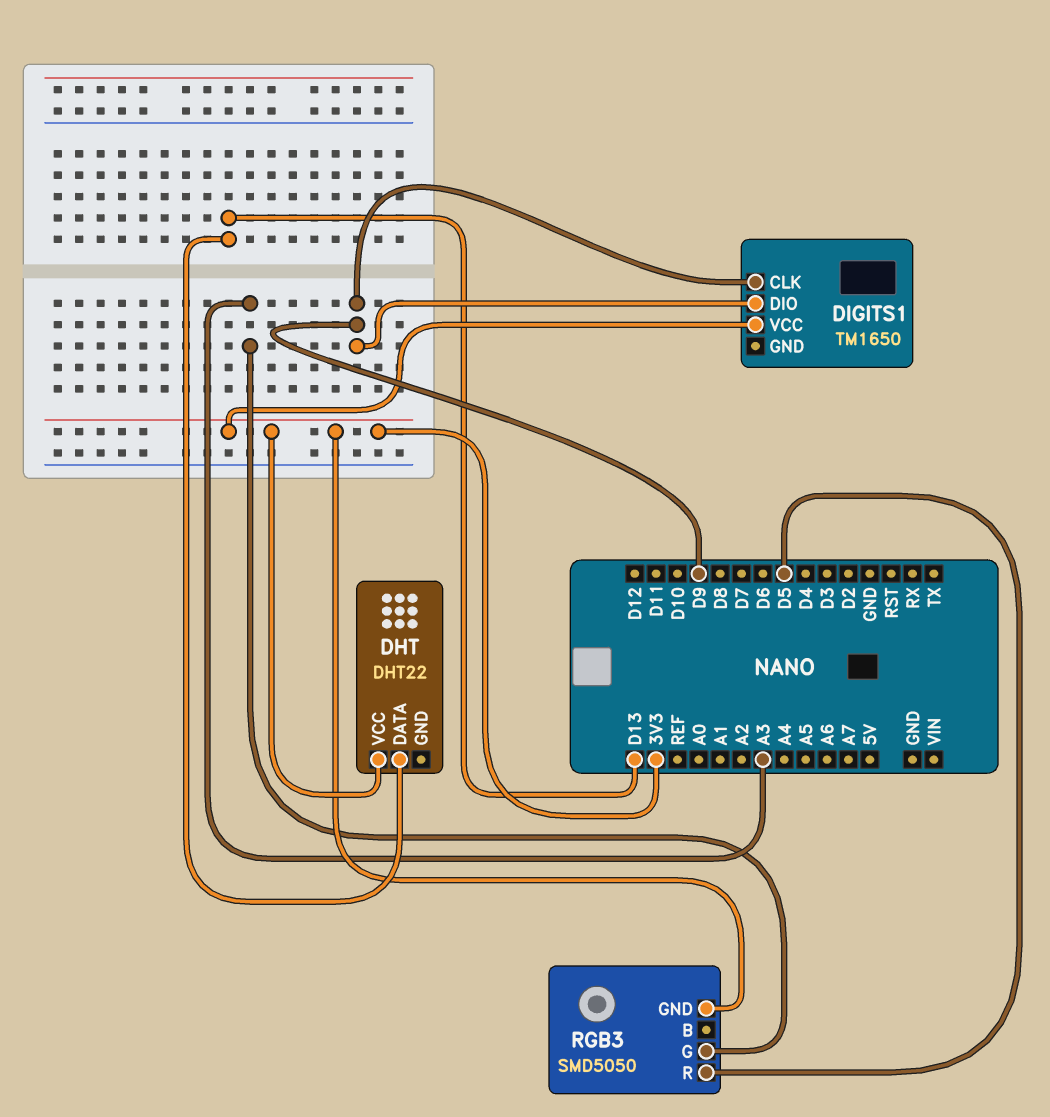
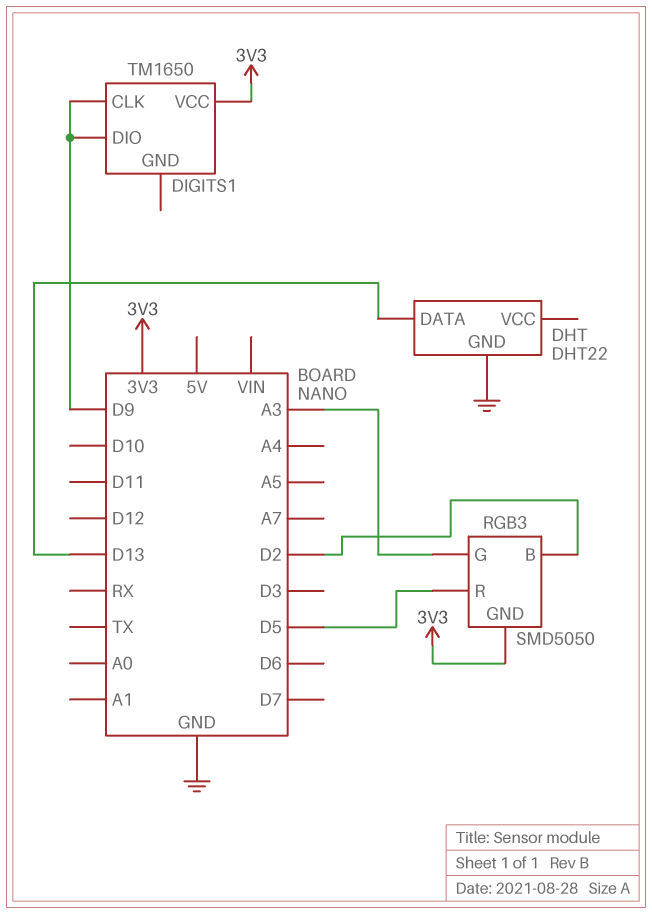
DHT pin GND: none -> GND
DHT pin VCC: 3V3 -> none
RGB3 pin B: none -> D2

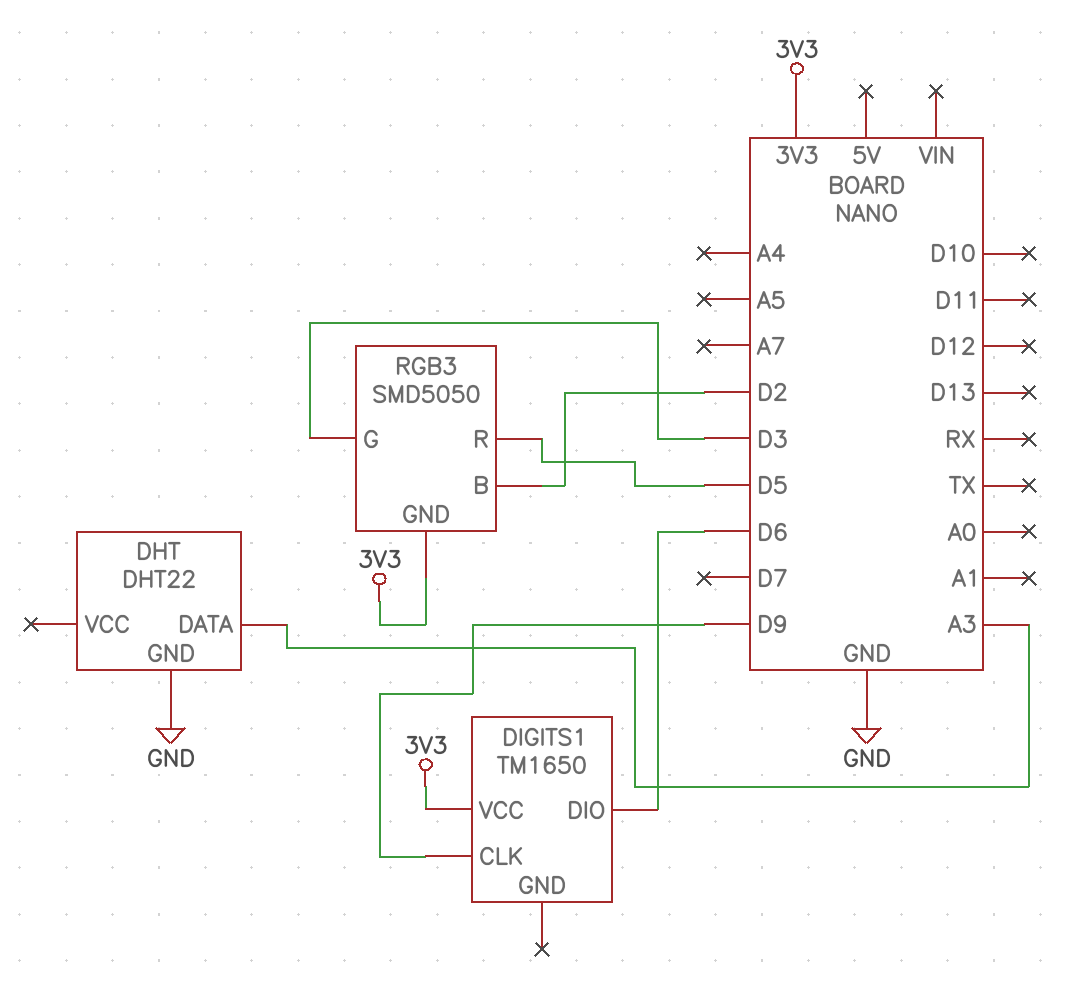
DHT pin DATA: D13 -> A3
DIGITS1 pin DIO: D9 -> D6
RGB3 pin G: A3 -> D3

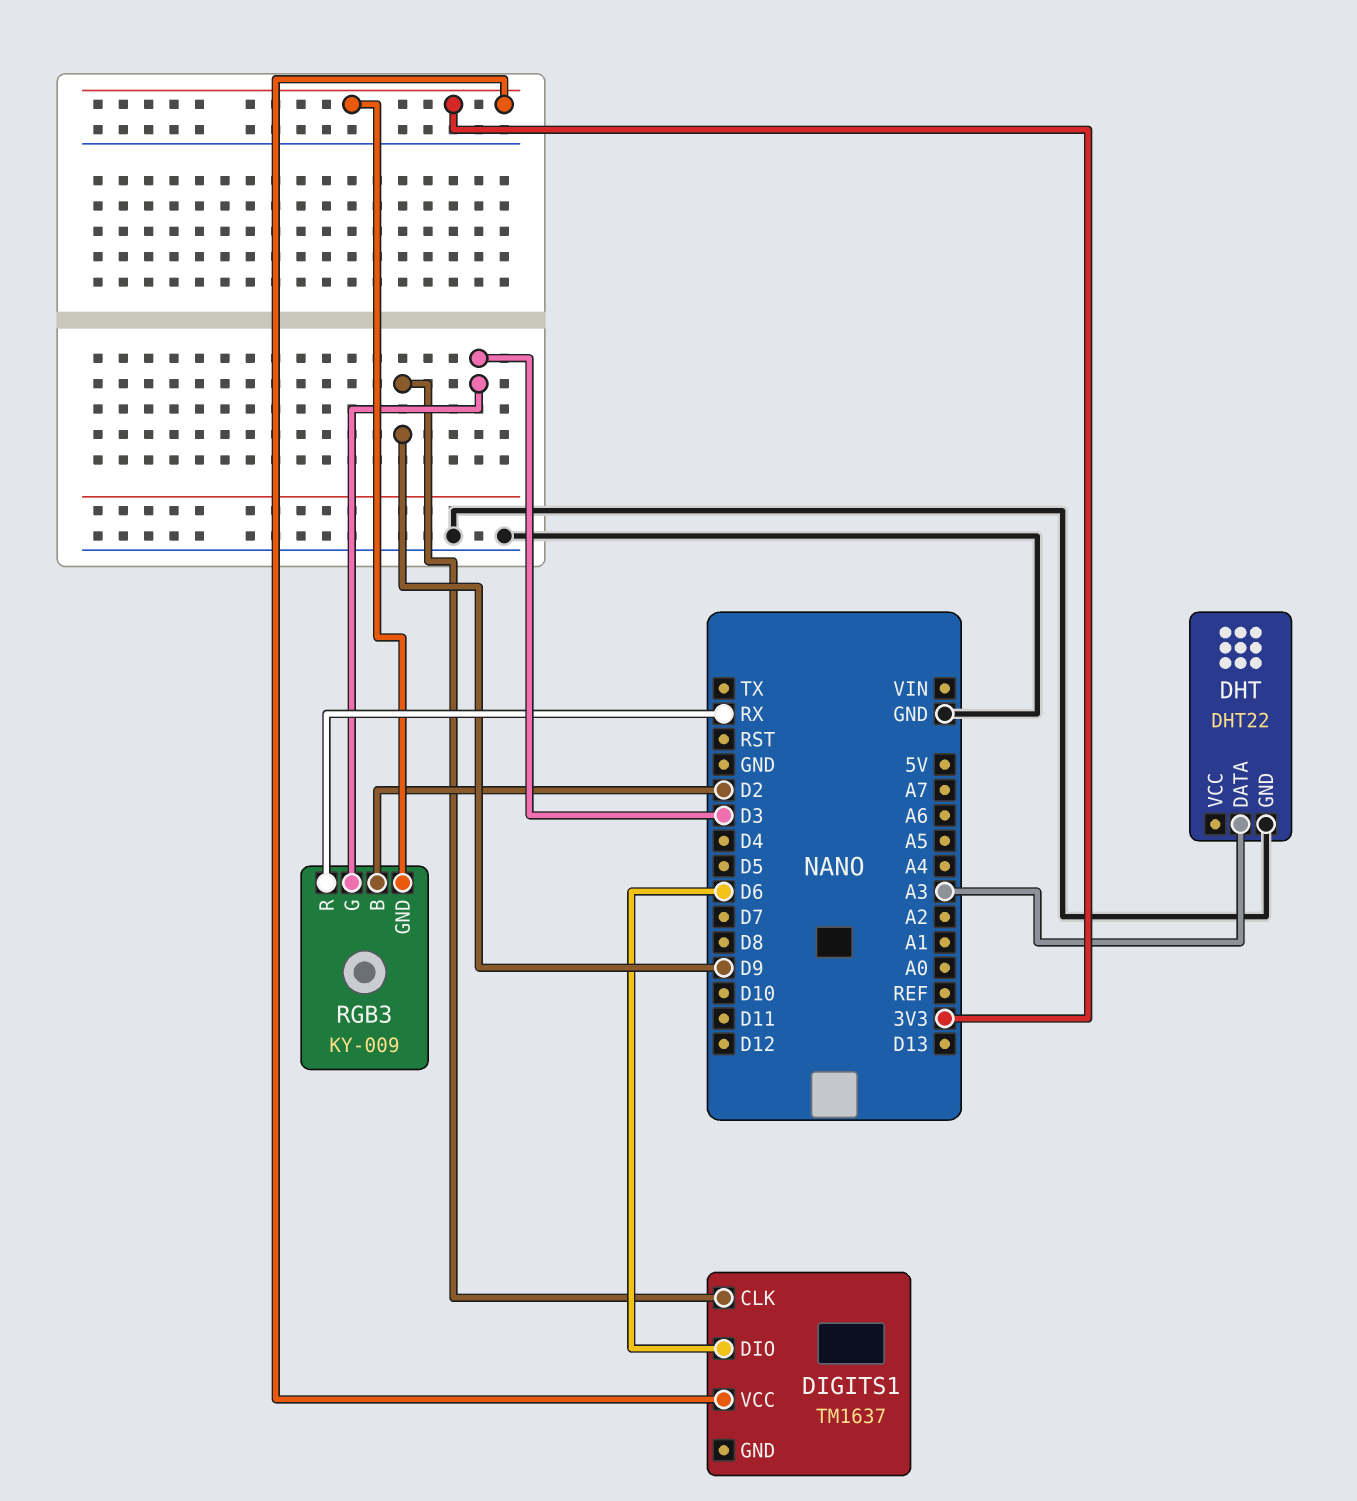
DIGITS1: TM1650 -> TM1637
RGB3: SMD5050 -> KY-009
RGB3 pin R: D5 -> RX

